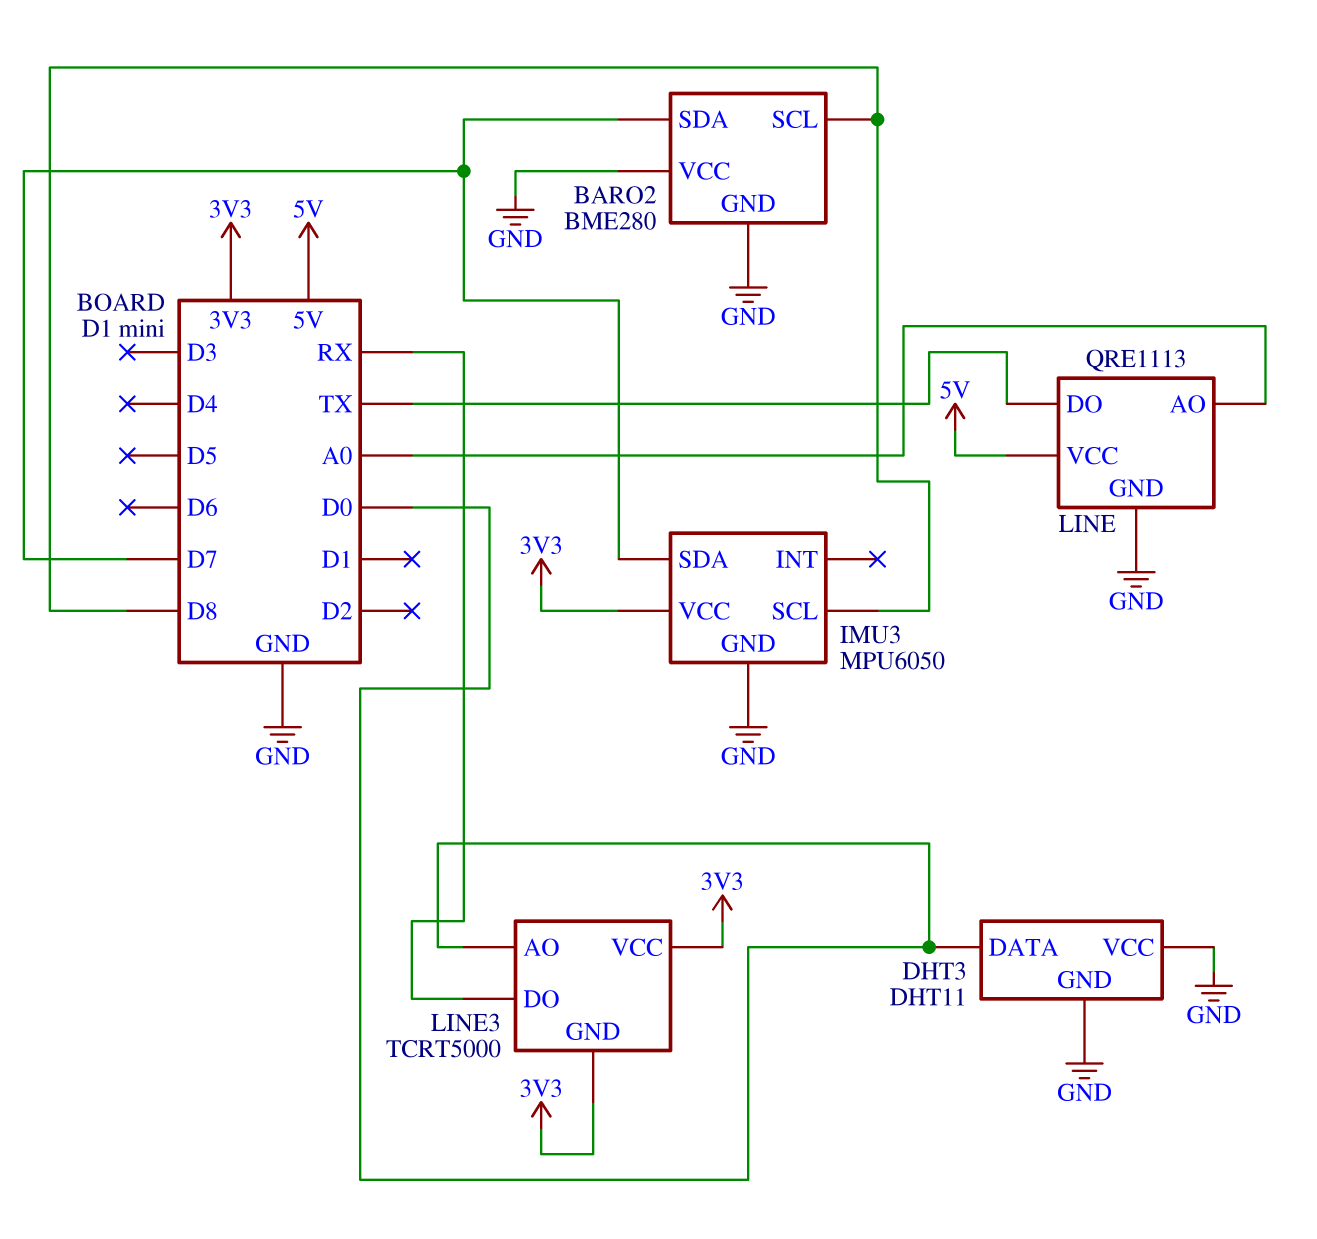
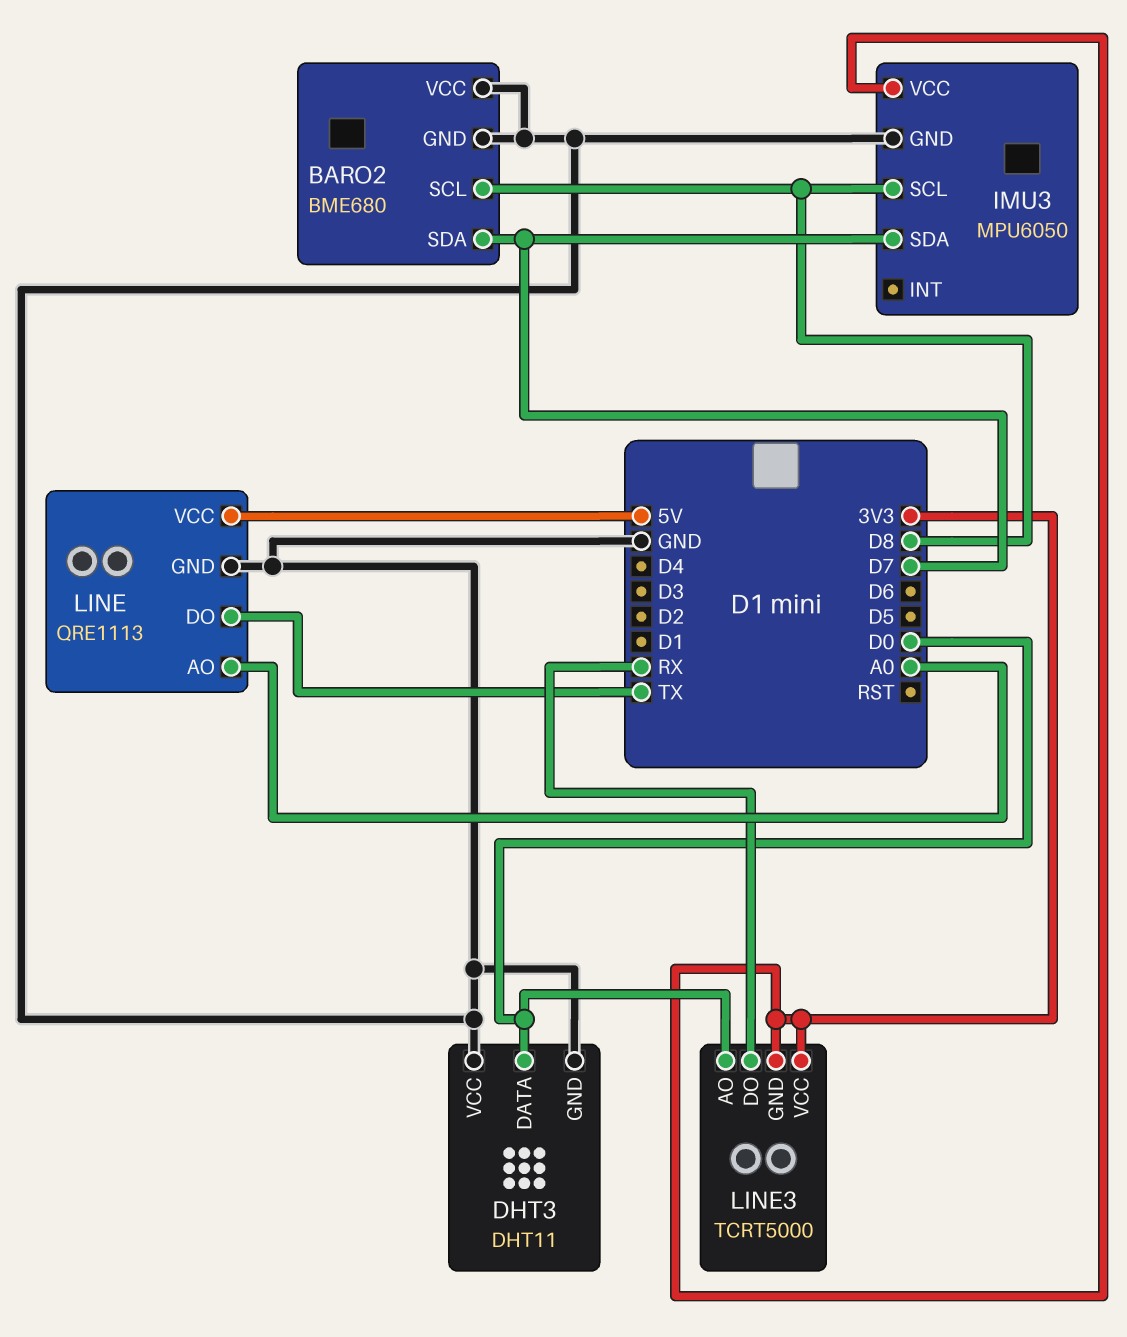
BARO2: BME280 -> BME680

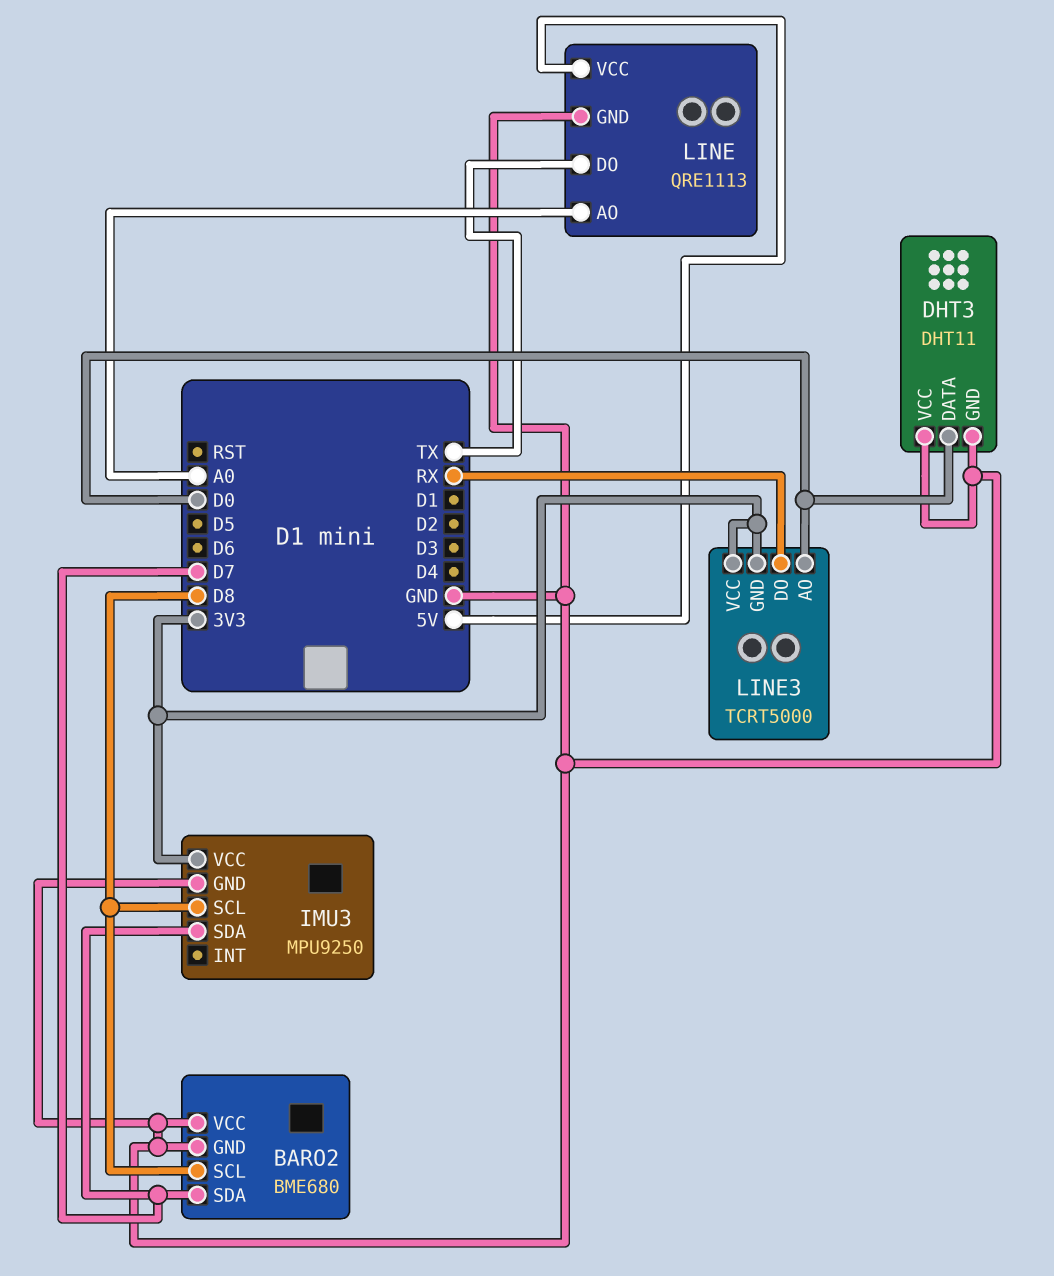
IMU3: MPU6050 -> MPU9250

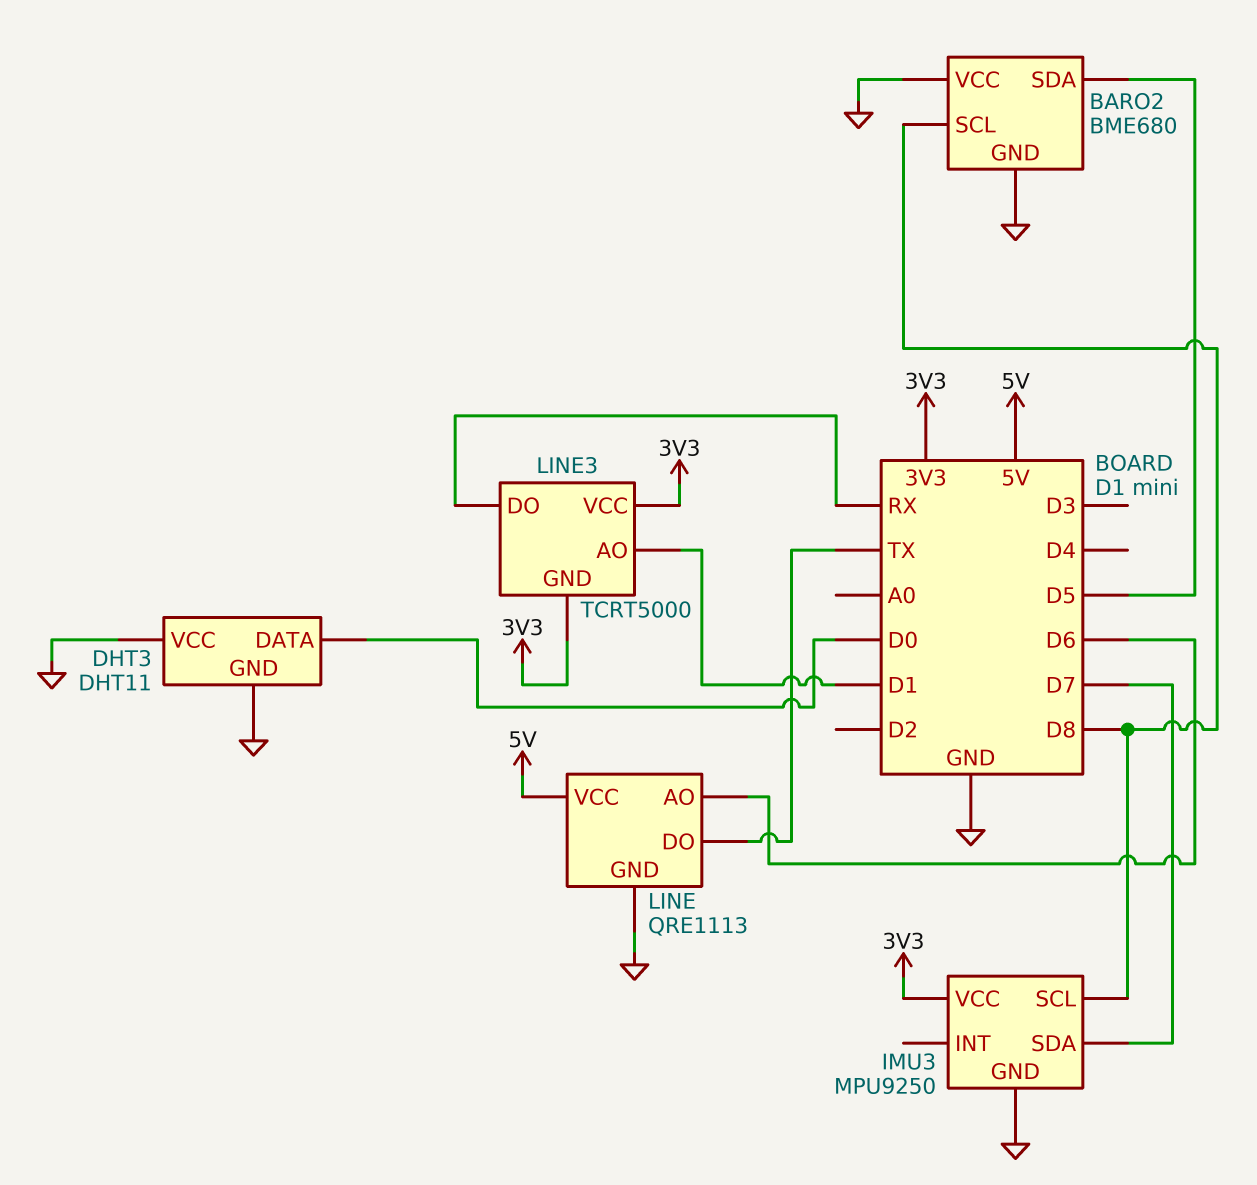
BARO2 pin SDA: D7 -> D5
LINE pin AO: A0 -> D6
LINE3 pin AO: D0 -> D1

